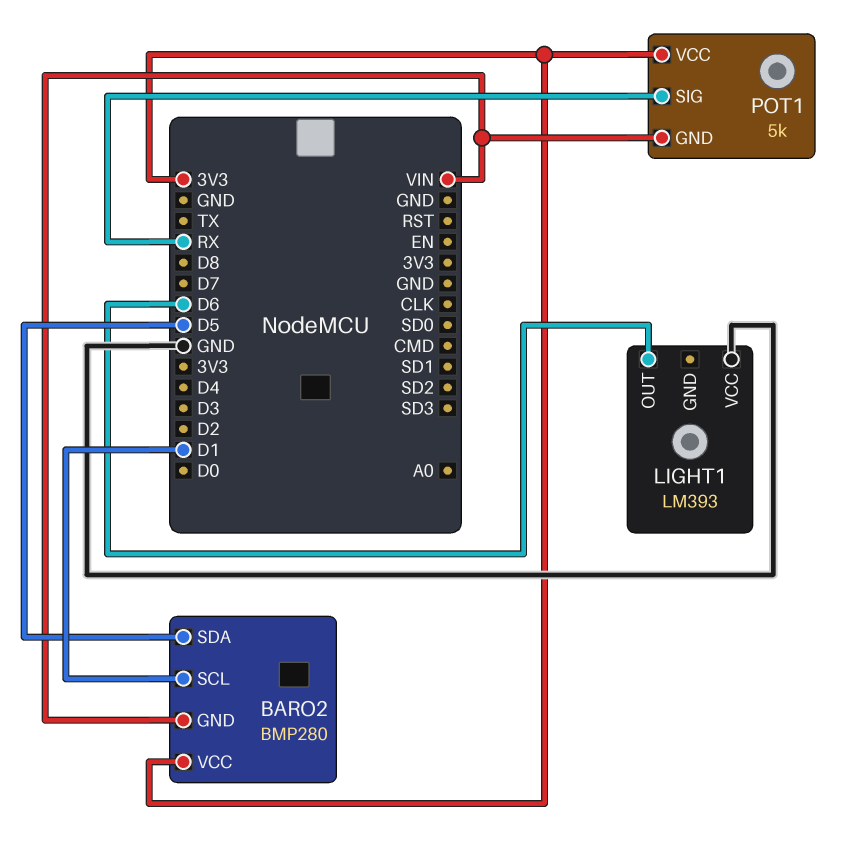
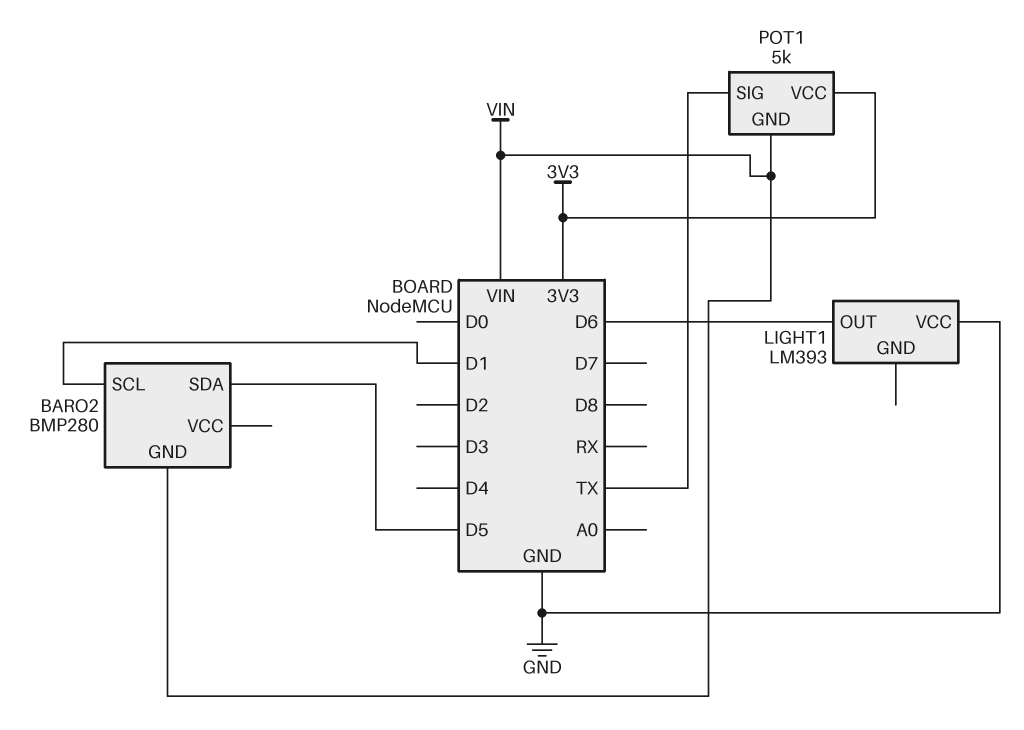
BARO2 pin VCC: 3V3 -> none
POT1 pin SIG: RX -> TX

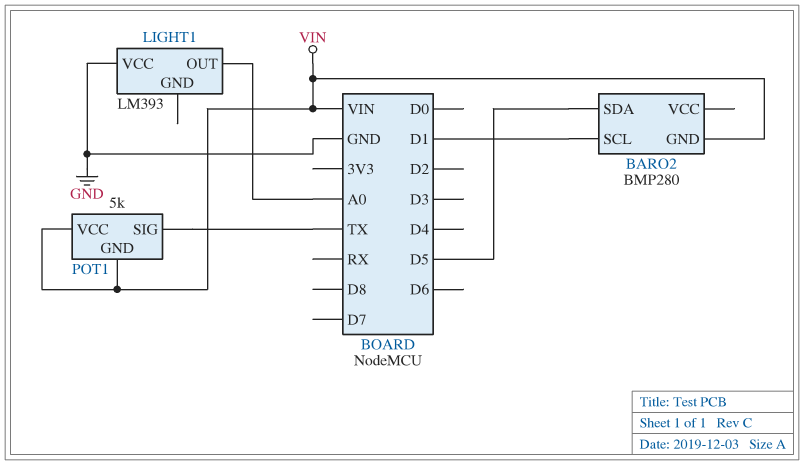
LIGHT1 pin OUT: D6 -> A0
POT1 pin VCC: 3V3 -> VIN

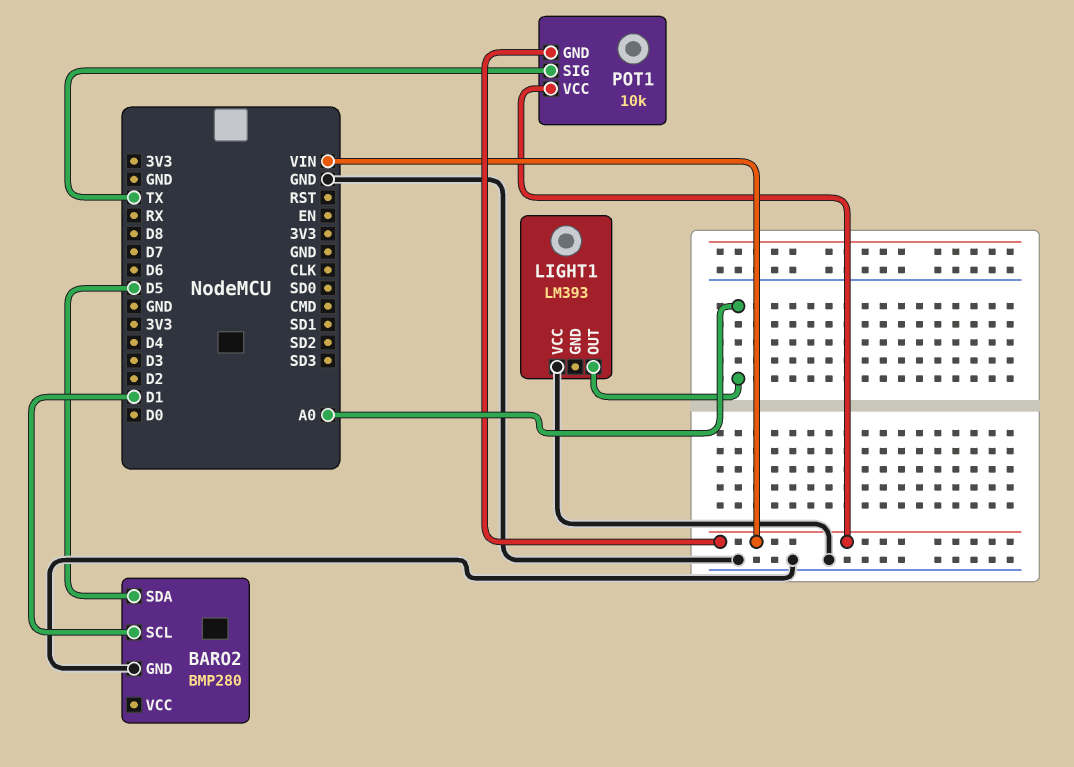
BARO2 pin GND: VIN -> GND
POT1: 5k -> 10k

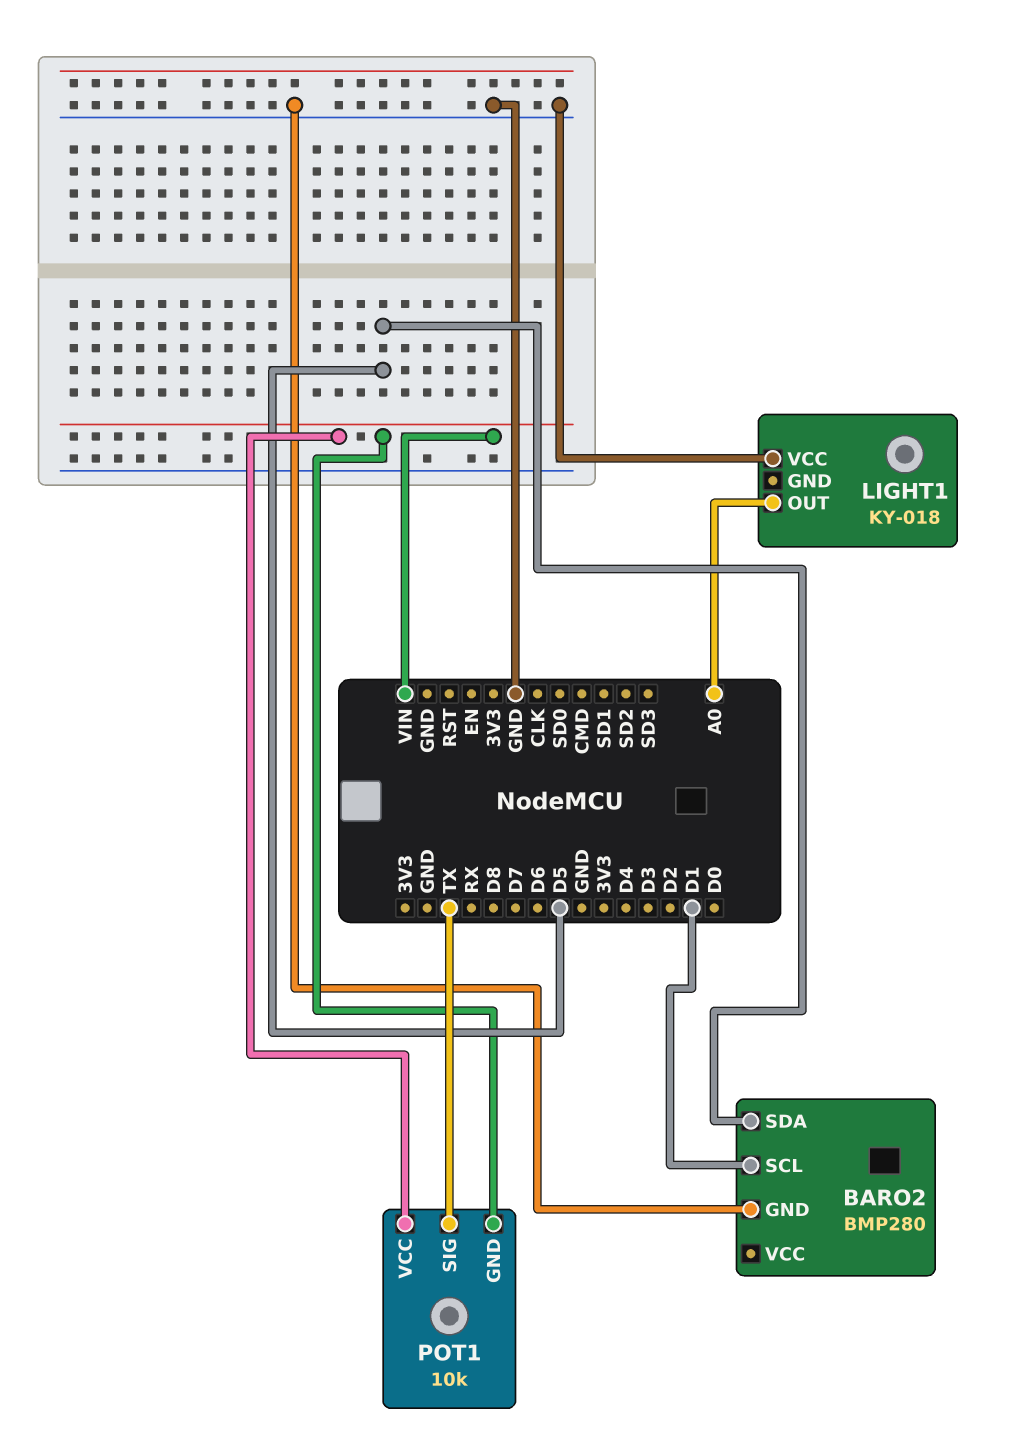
LIGHT1: LM393 -> KY-018

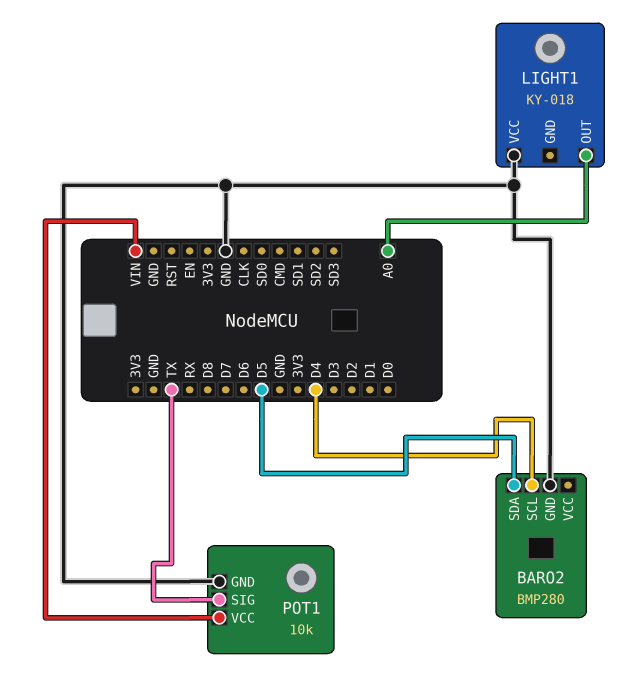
BARO2 pin SCL: D1 -> D4
POT1 pin GND: VIN -> GND

